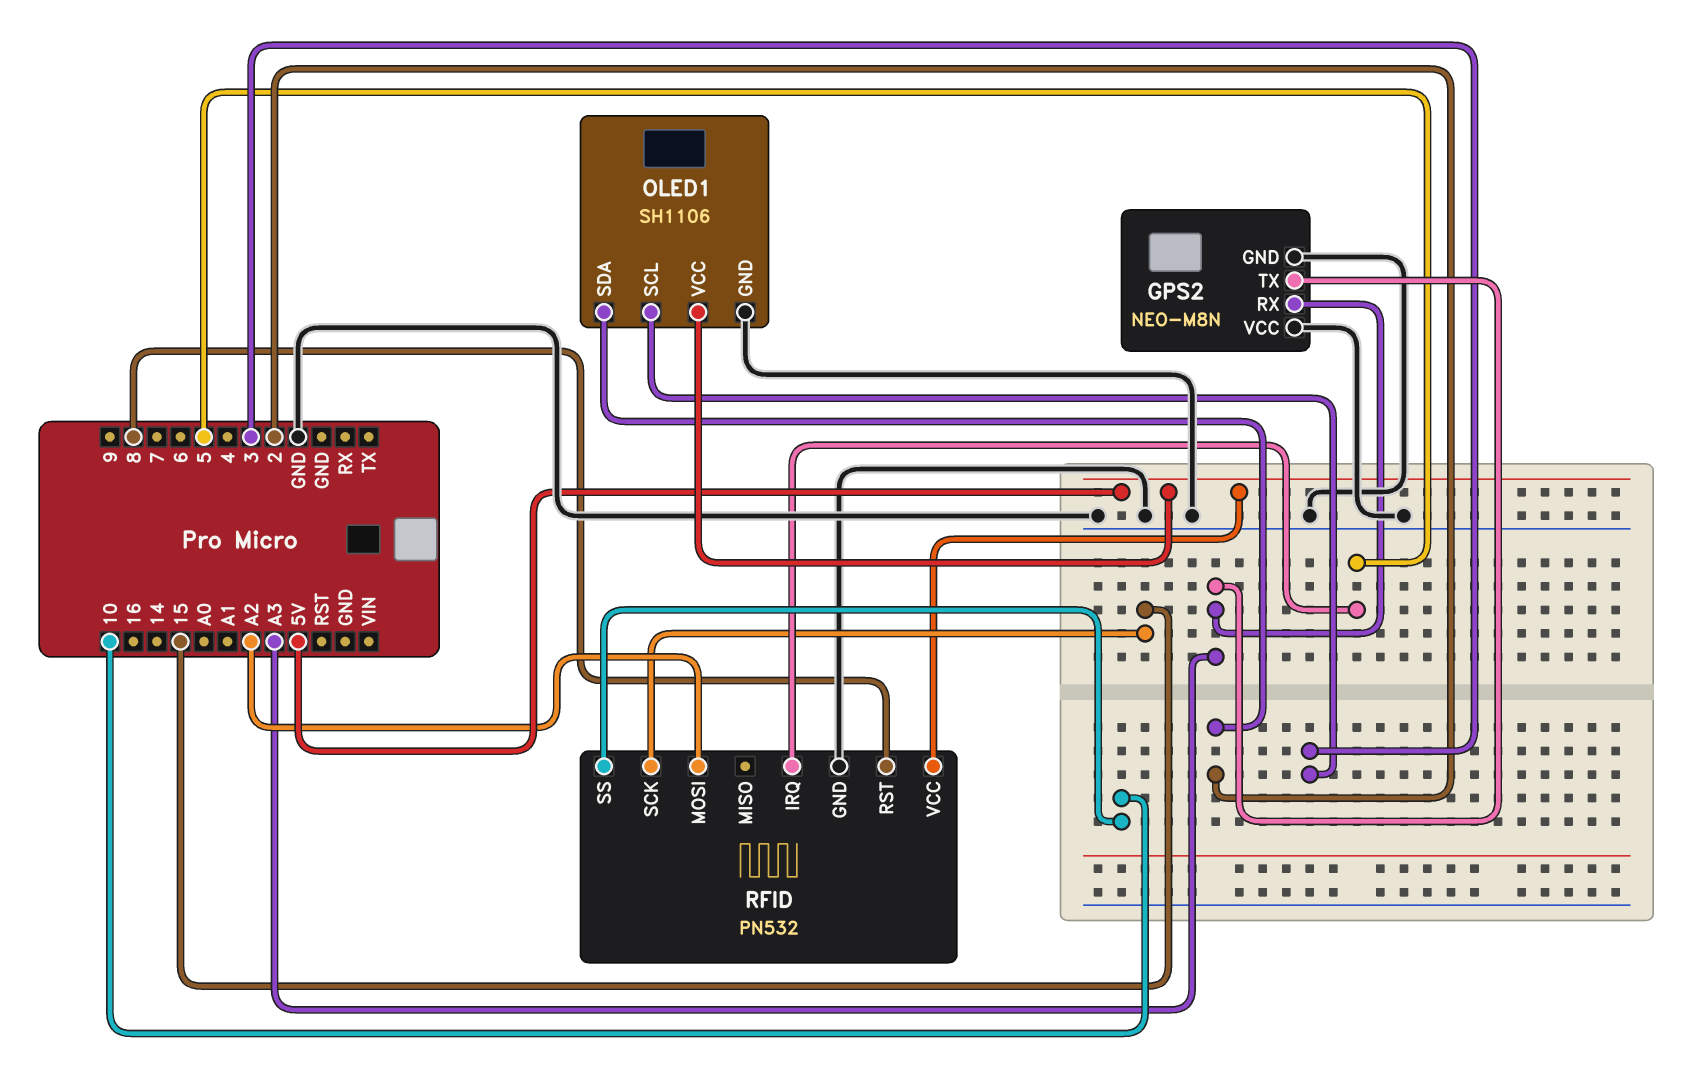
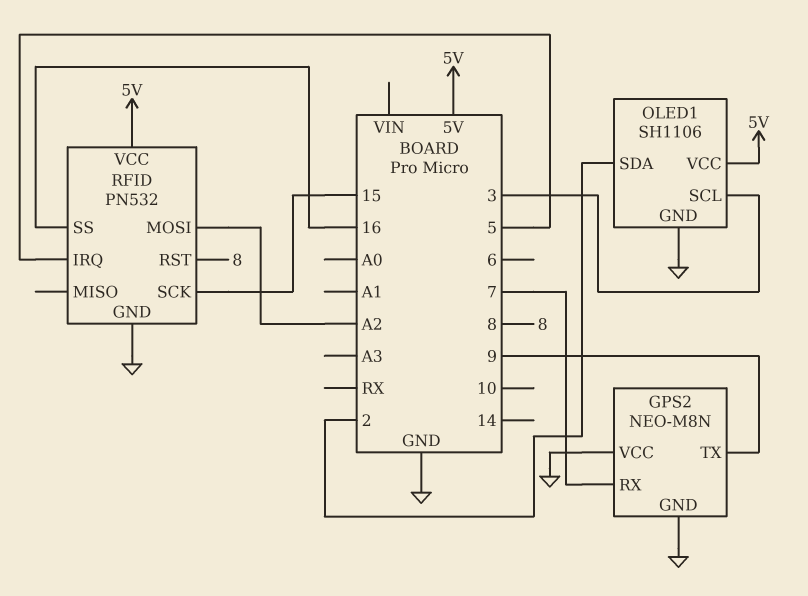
GPS2 pin RX: A3 -> 7
GPS2 pin TX: A3 -> 9
RFID pin SS: 10 -> 16

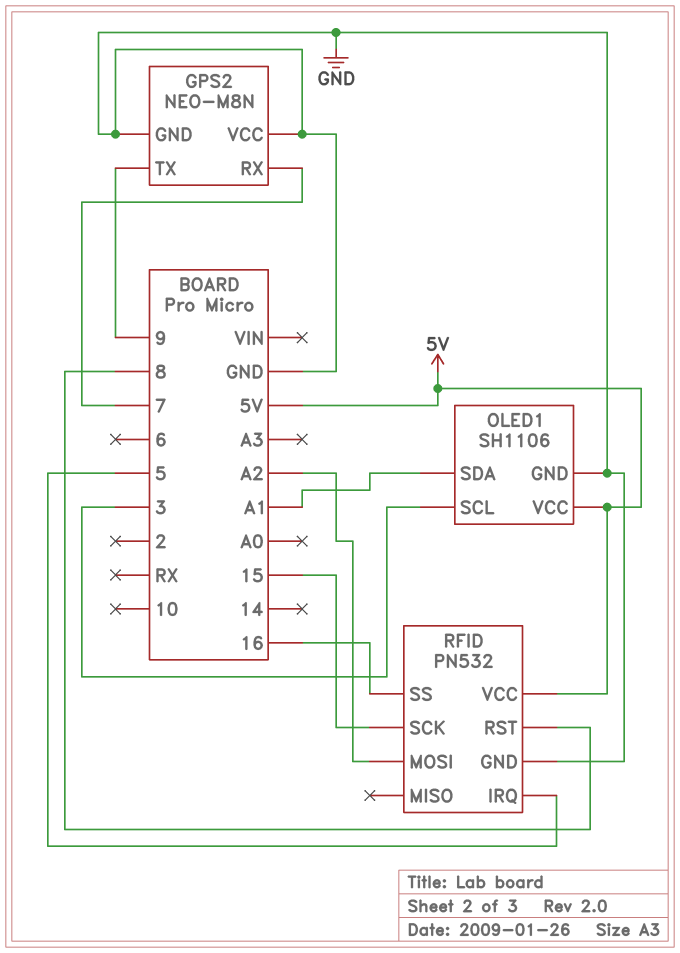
OLED1 pin SDA: 2 -> A1

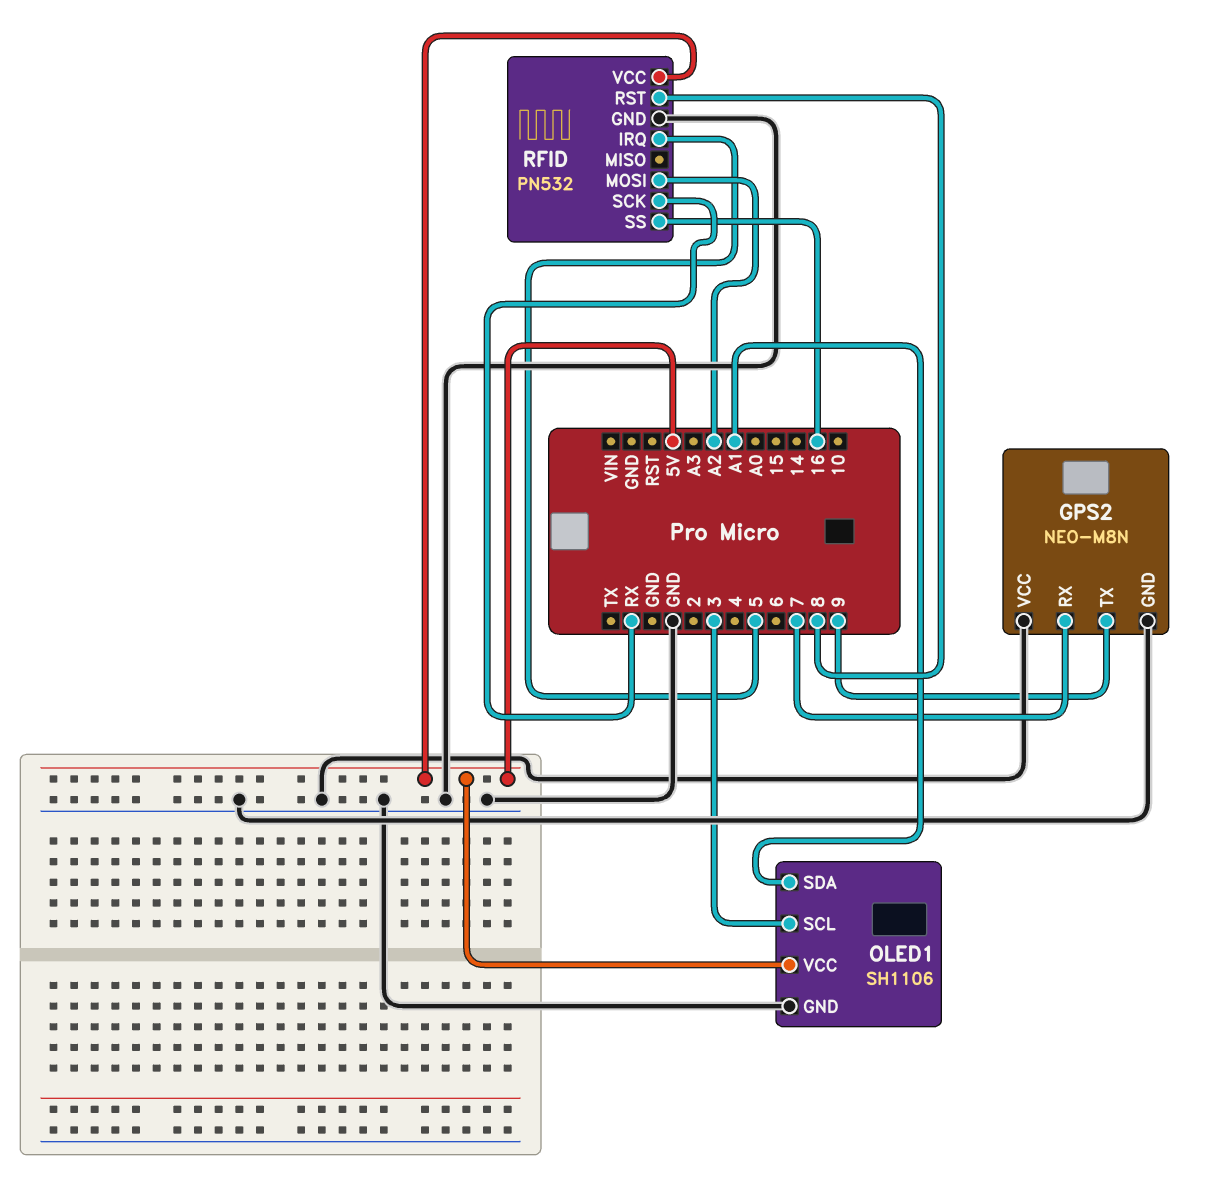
RFID pin SCK: 15 -> RX

